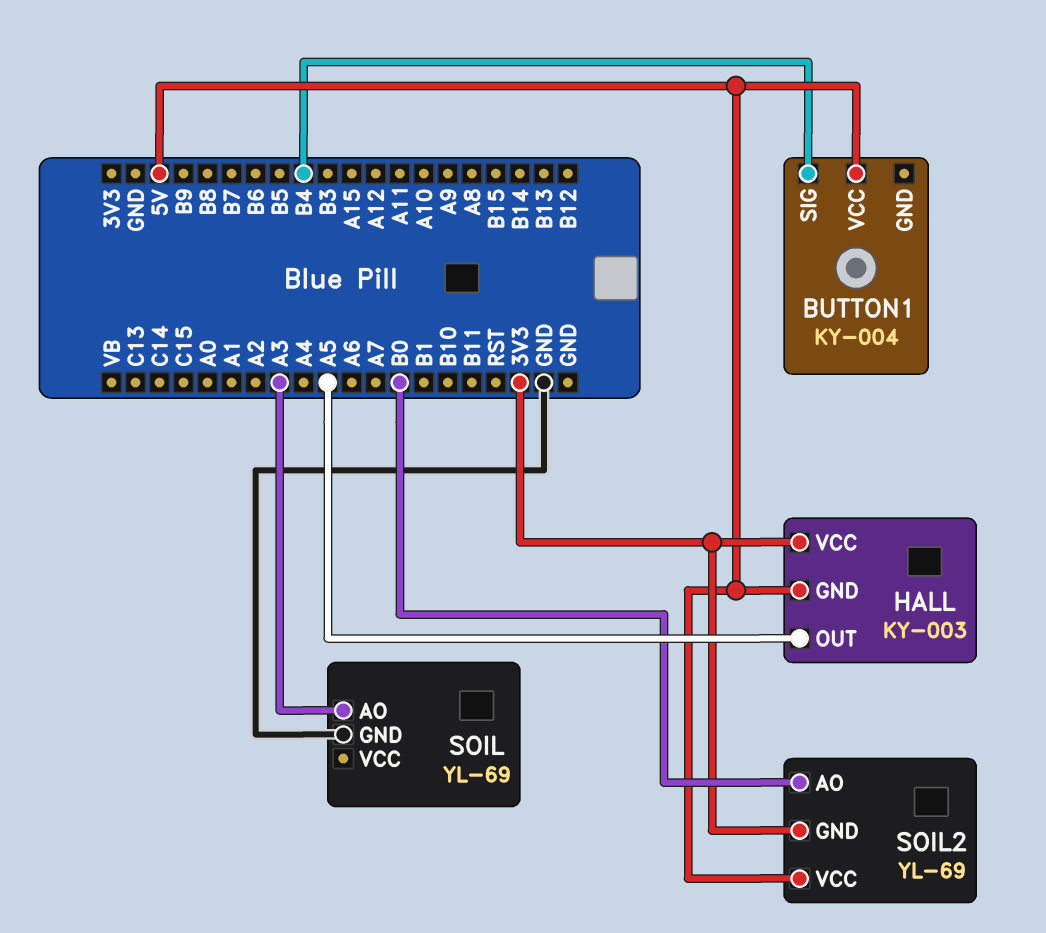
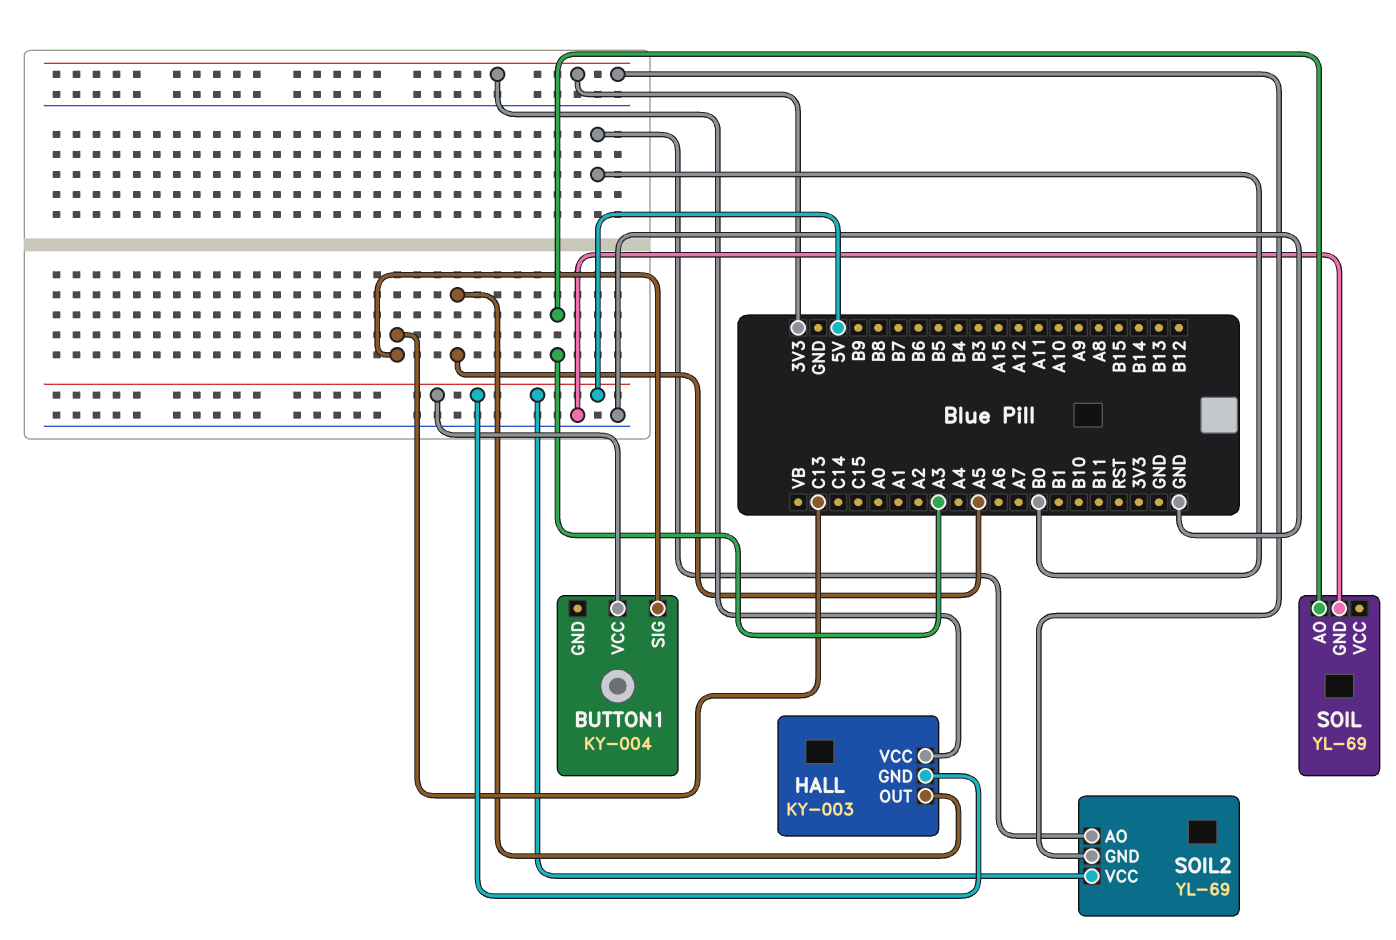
BUTTON1 pin SIG: B4 -> C13

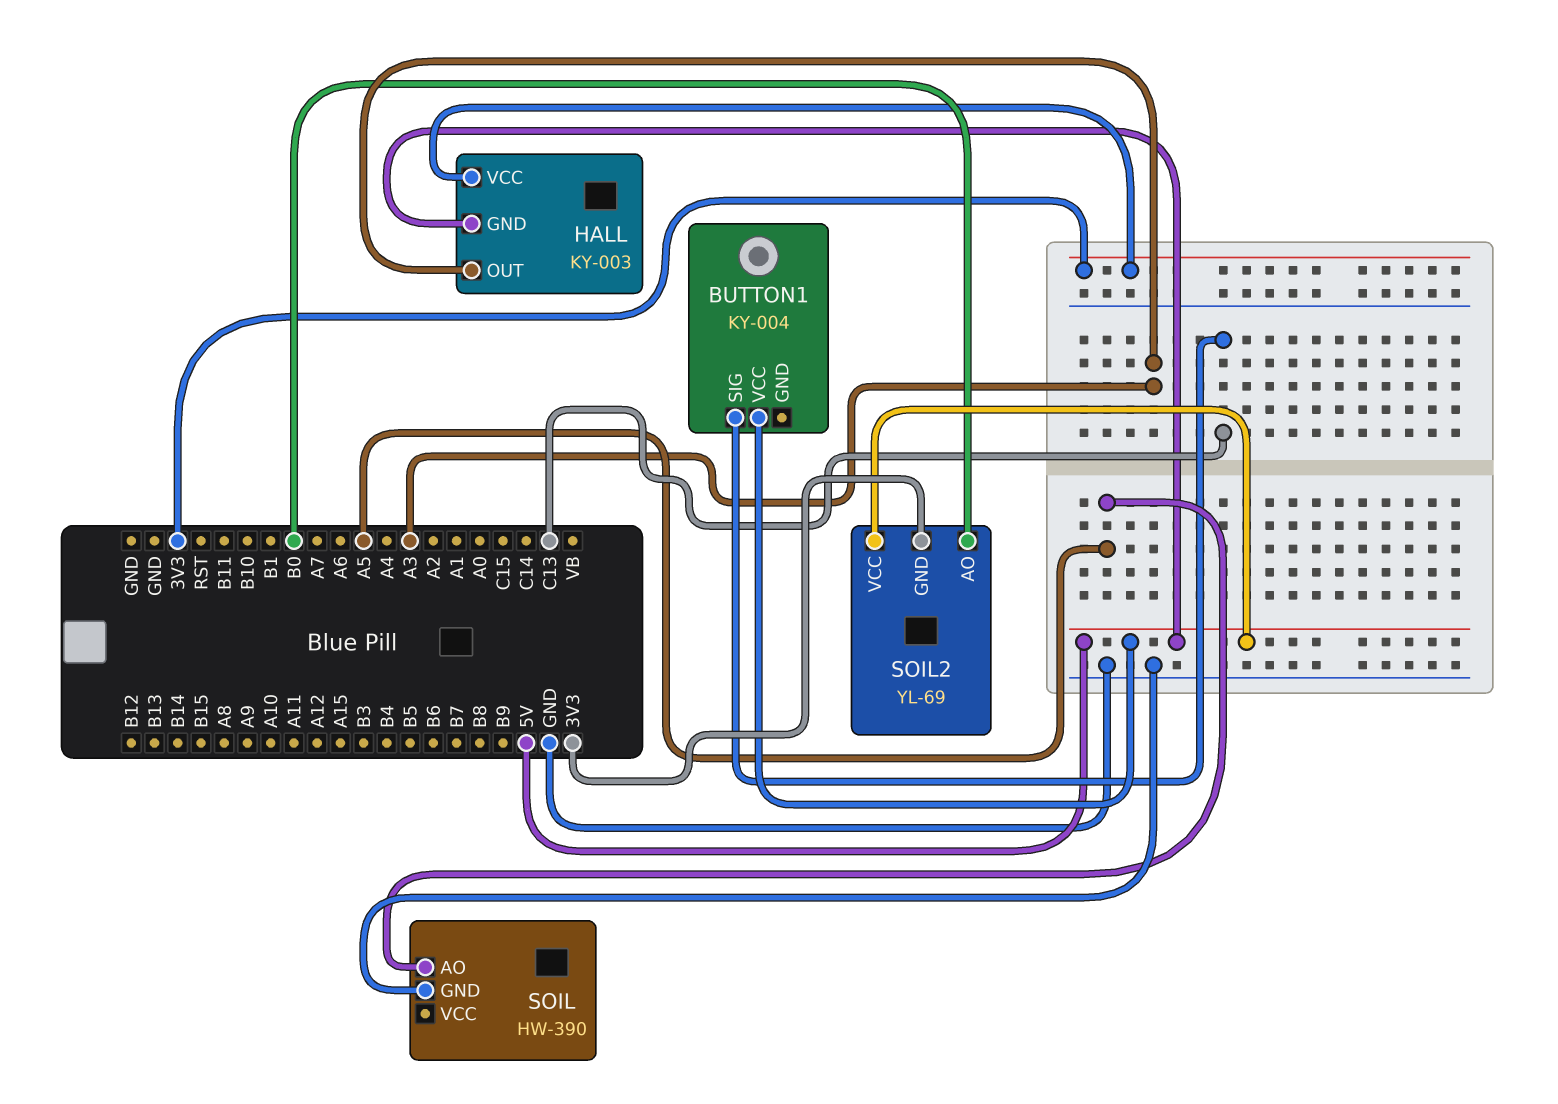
HALL pin OUT: A5 -> A3
SOIL: YL-69 -> HW-390
SOIL pin AO: A3 -> A5

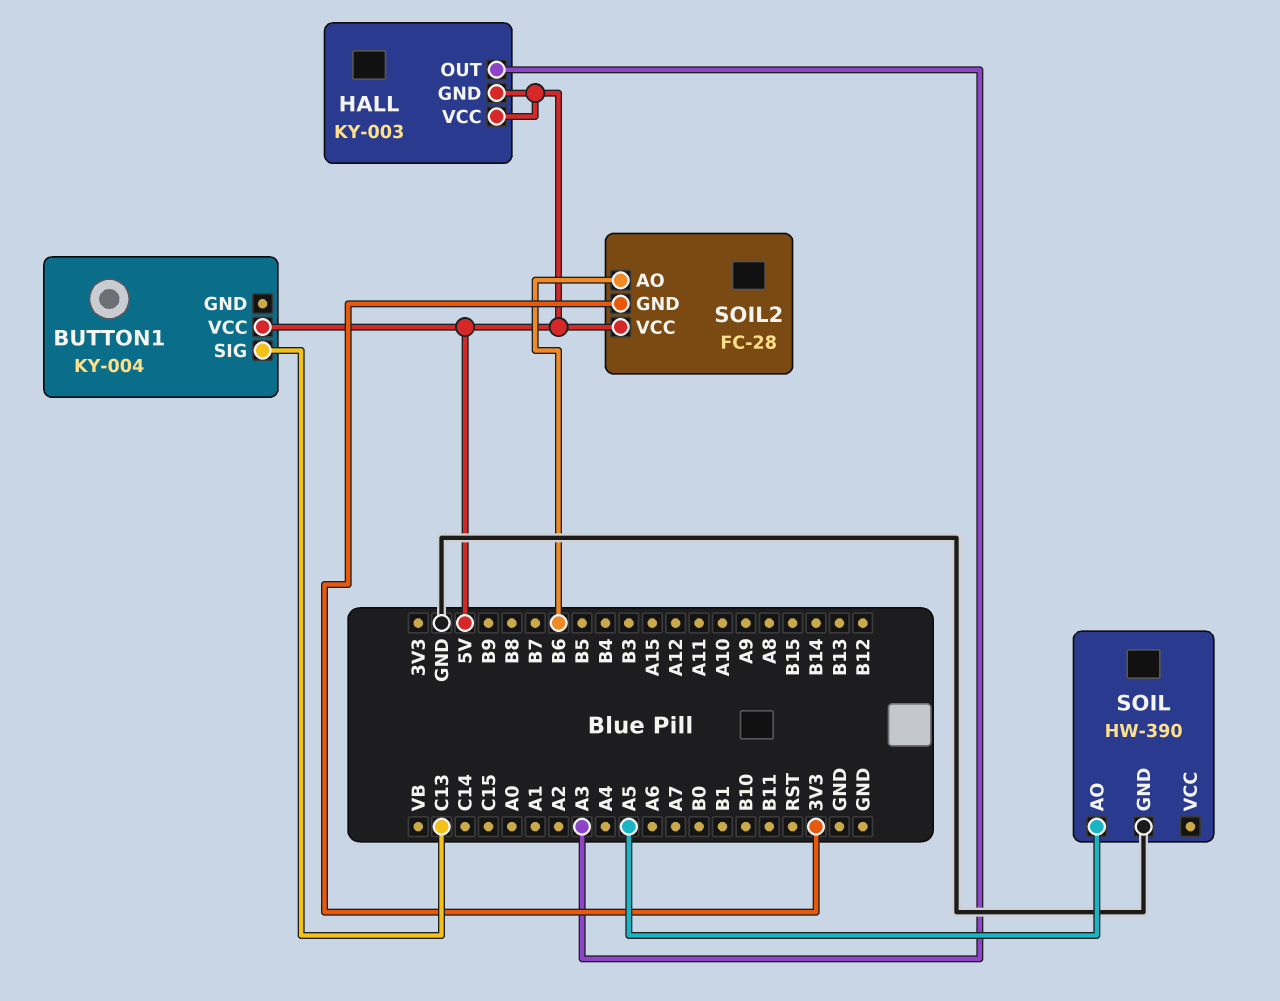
HALL pin VCC: 3V3 -> 5V
SOIL2: YL-69 -> FC-28
SOIL2 pin AO: B0 -> B6

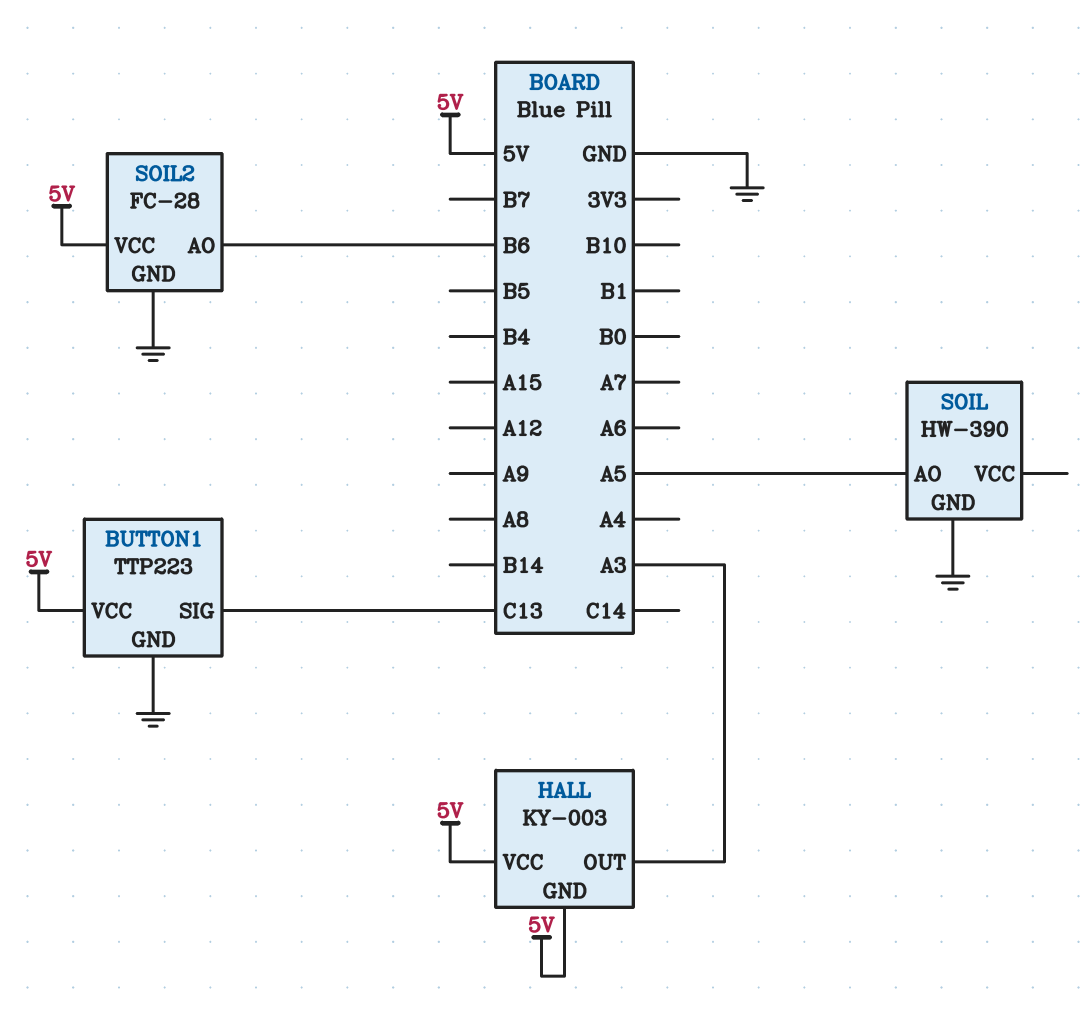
BUTTON1: KY-004 -> TTP223
BUTTON1 pin GND: none -> GND
SOIL2 pin GND: 3V3 -> GND

